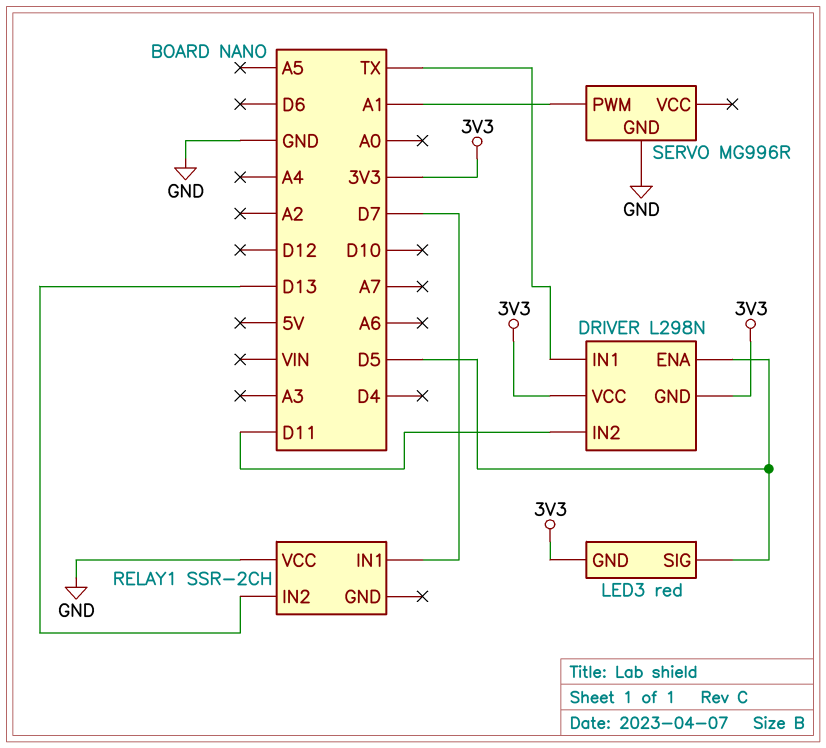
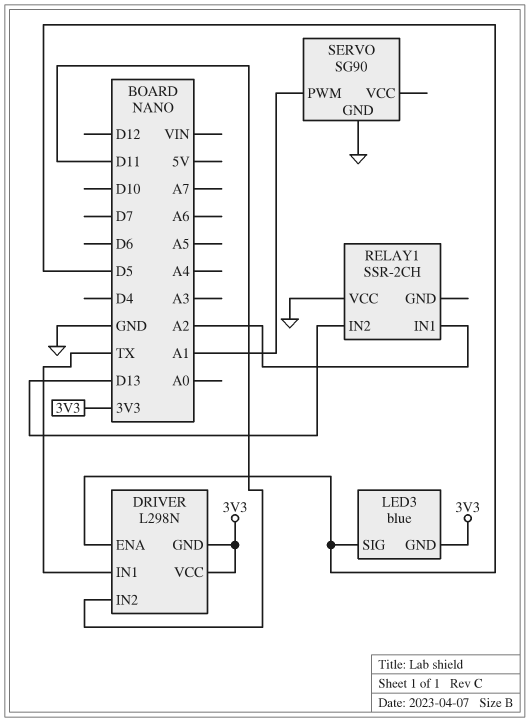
LED3: red -> blue
RELAY1 pin IN1: D7 -> A2
SERVO: MG996R -> SG90

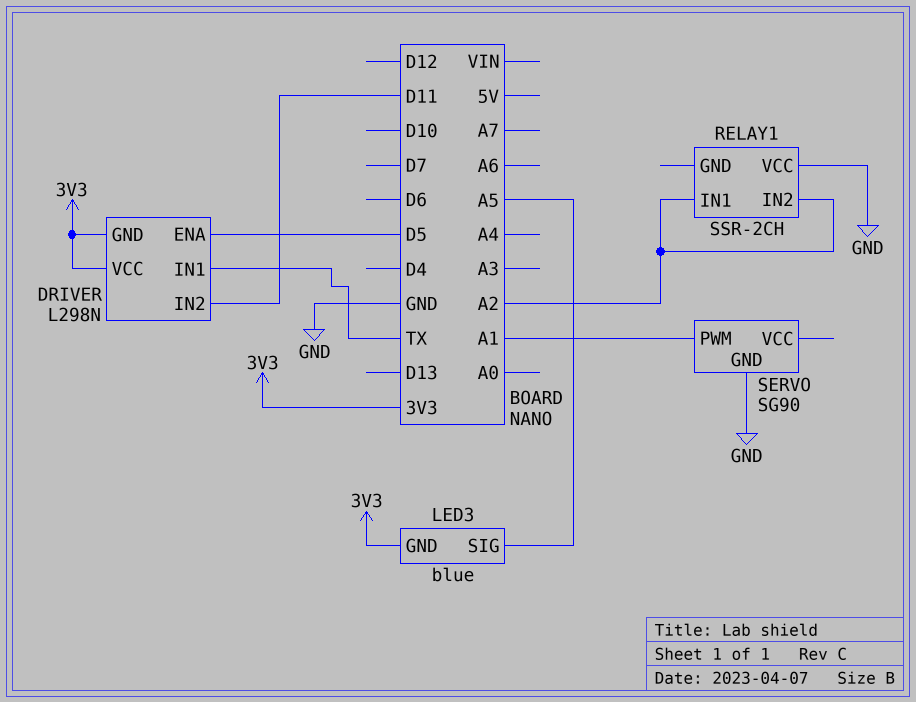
LED3 pin SIG: D5 -> A5
RELAY1 pin IN2: D13 -> A2

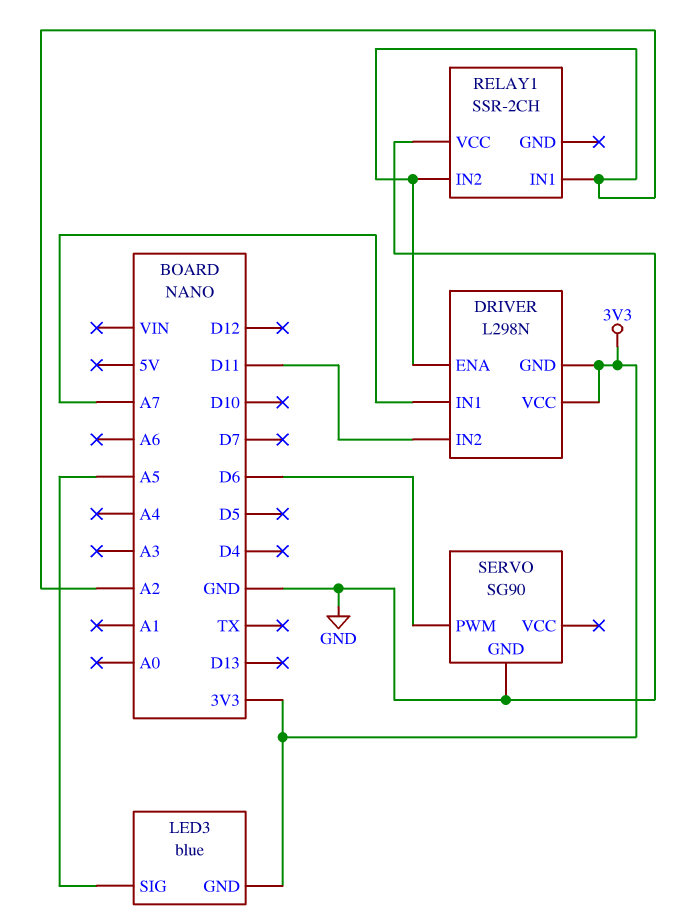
DRIVER pin ENA: D5 -> A2
DRIVER pin IN1: TX -> A7
SERVO pin PWM: A1 -> D6

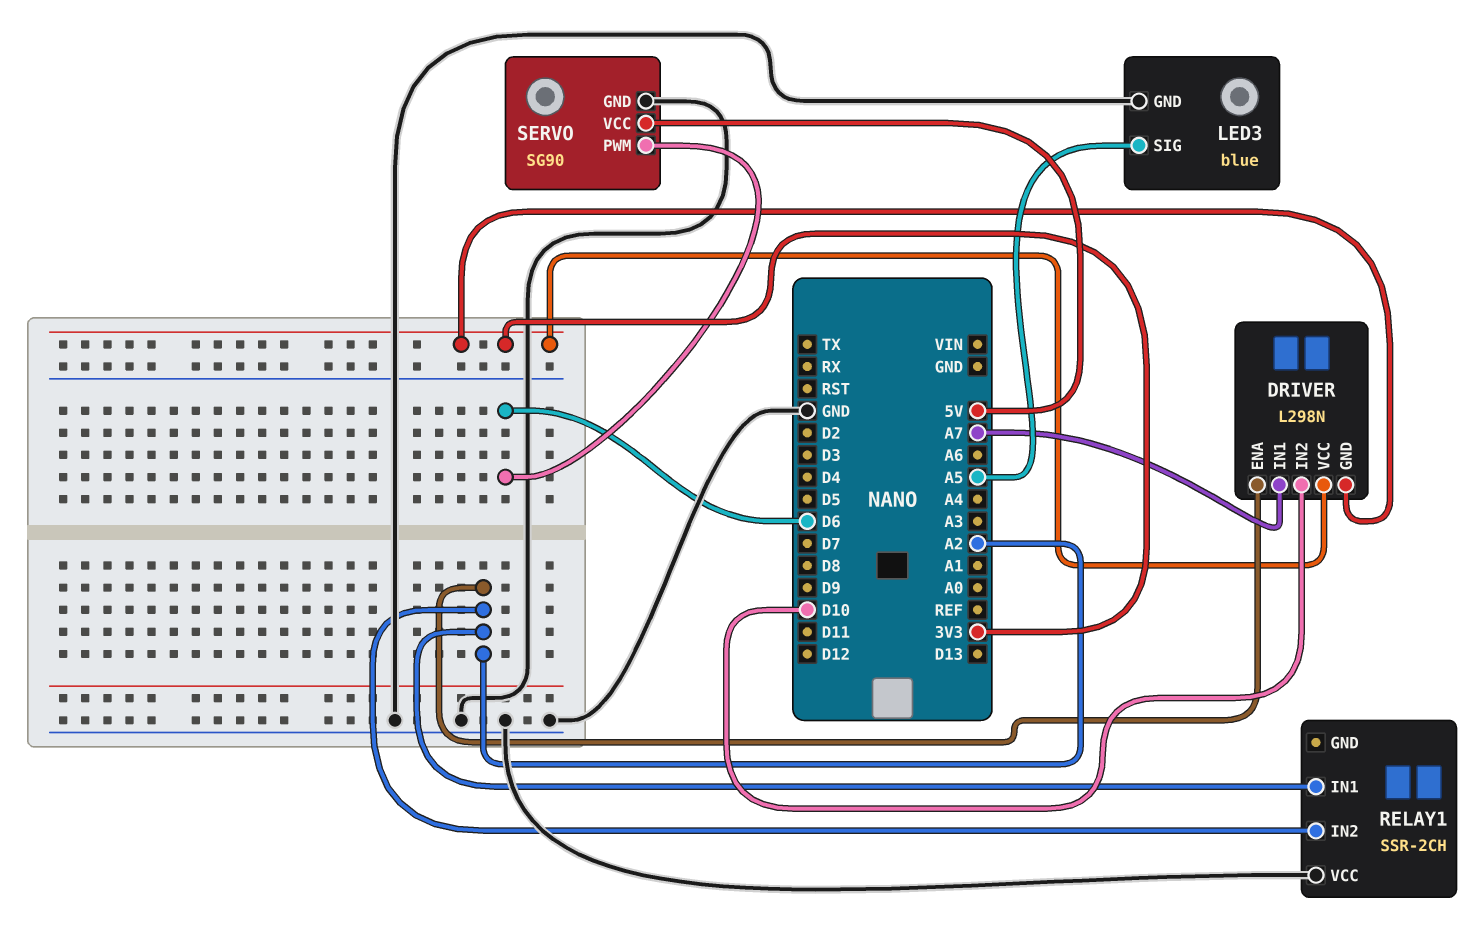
DRIVER pin IN2: D11 -> D10
LED3 pin GND: 3V3 -> GND
SERVO pin VCC: none -> 5V

